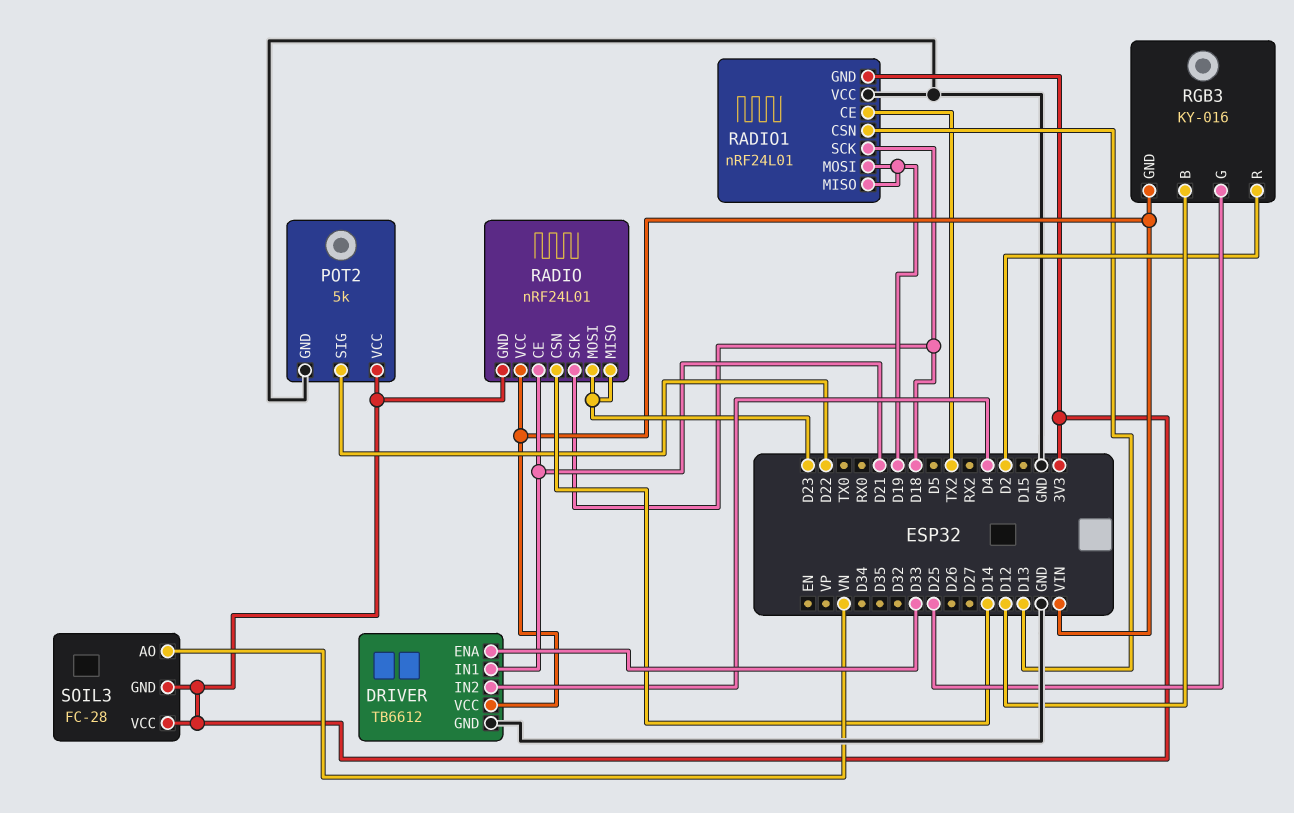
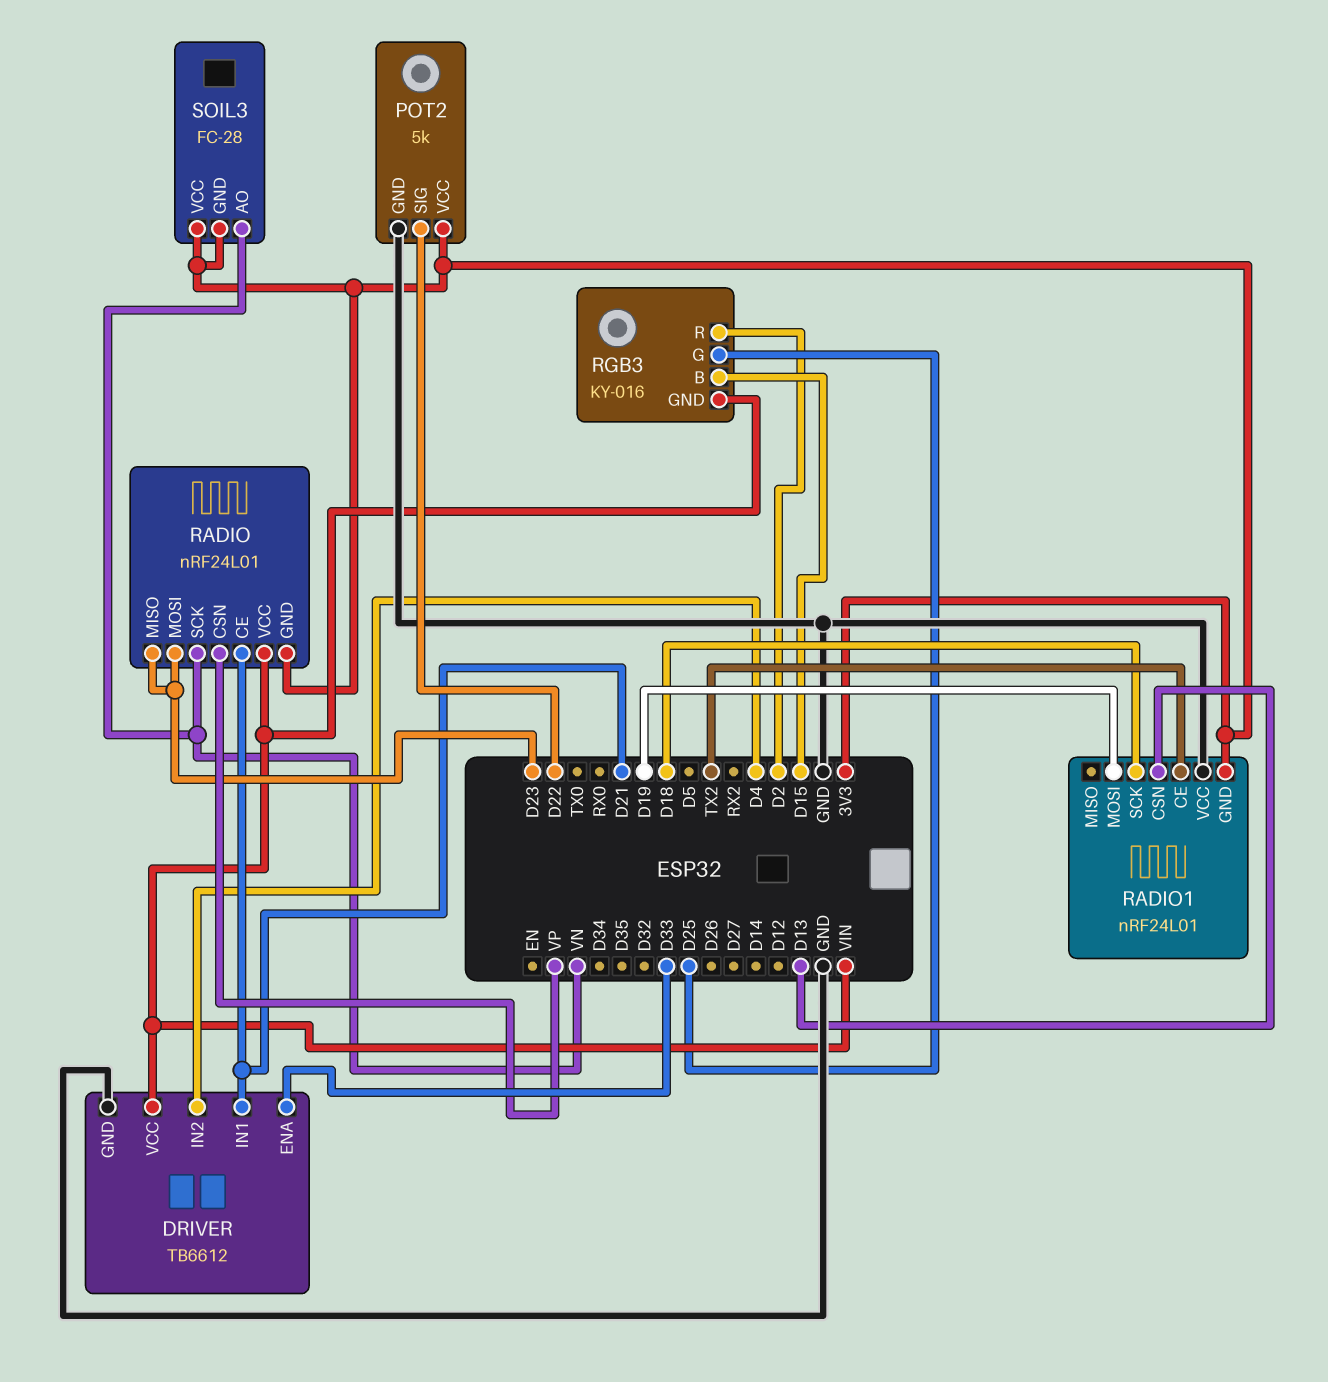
RADIO pin CSN: D14 -> VP
RADIO pin SCK: D18 -> VN
RADIO1 pin MISO: D19 -> none
RGB3 pin B: D12 -> D15

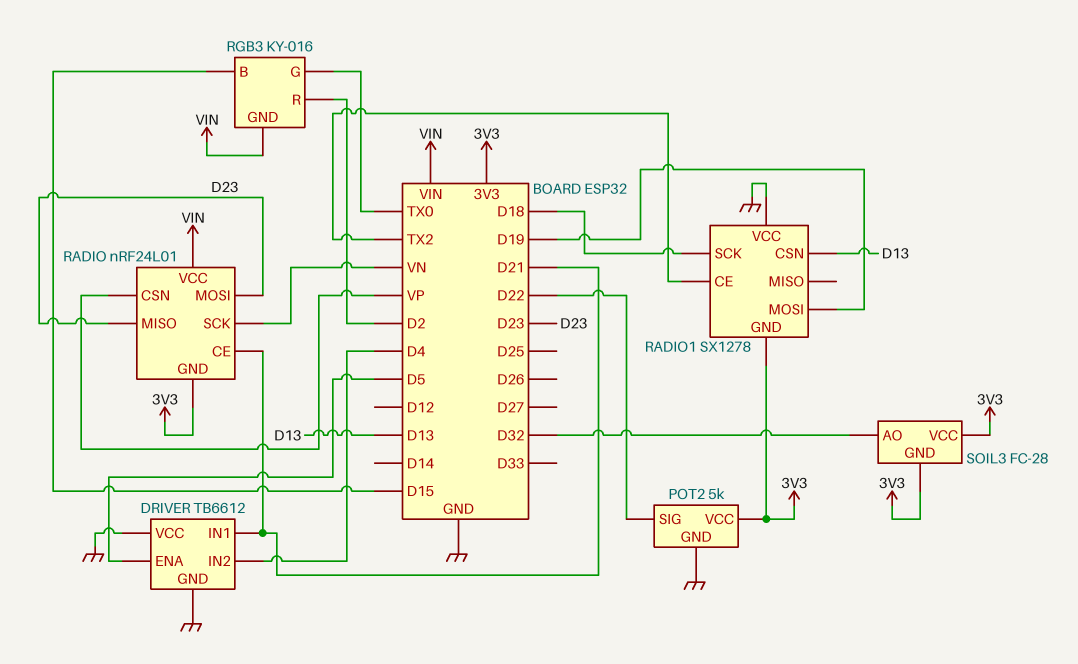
DRIVER pin ENA: D33 -> D5
DRIVER pin VCC: VIN -> GND
RADIO1: nRF24L01 -> SX1278
RGB3 pin G: D25 -> TX0
SOIL3 pin AO: VN -> D32

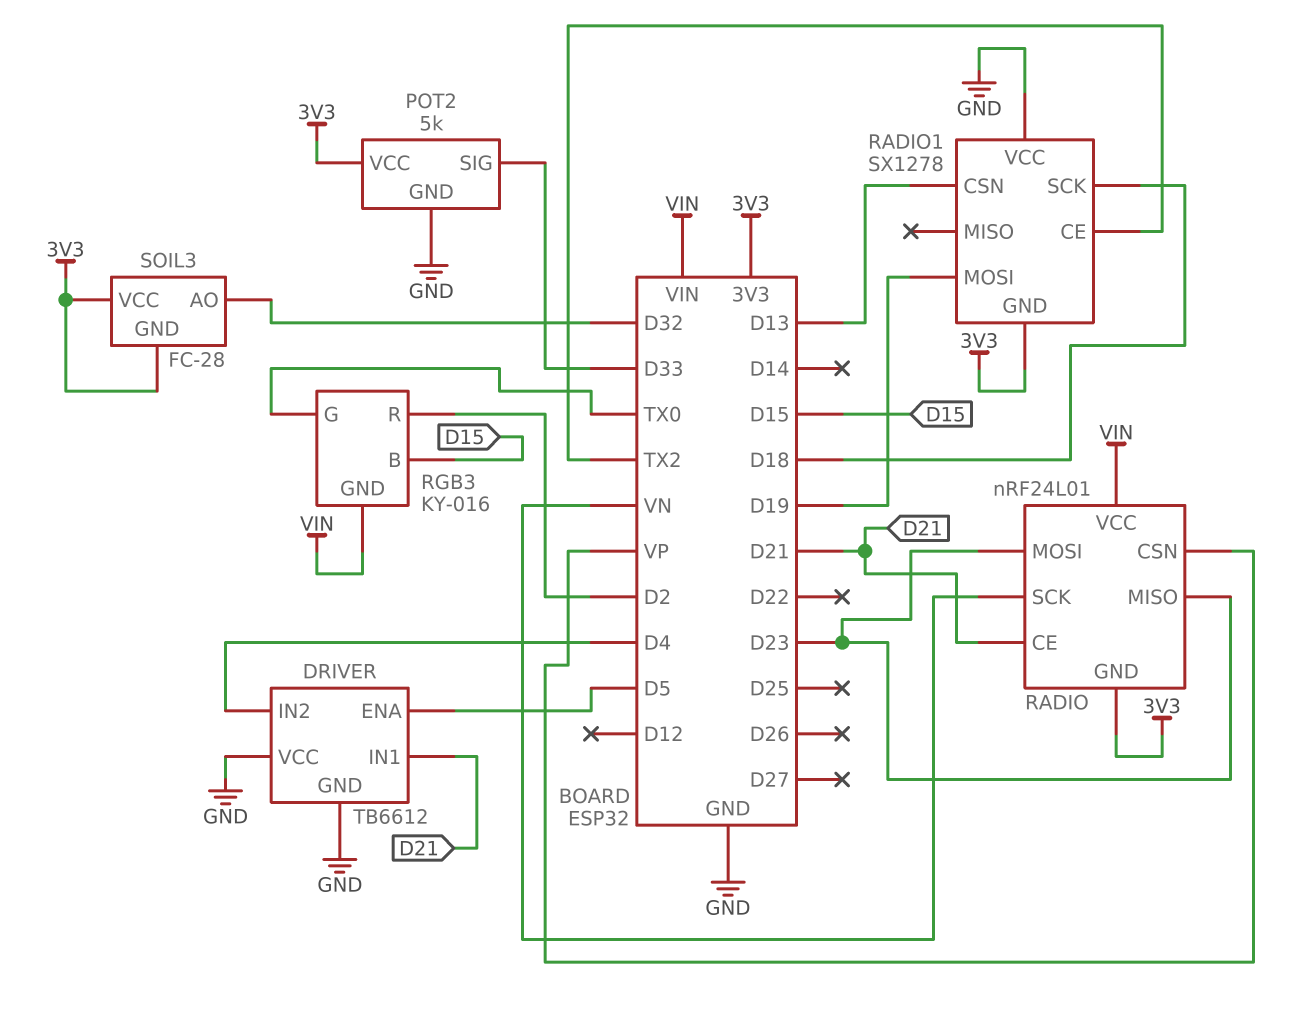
POT2 pin SIG: D22 -> D33

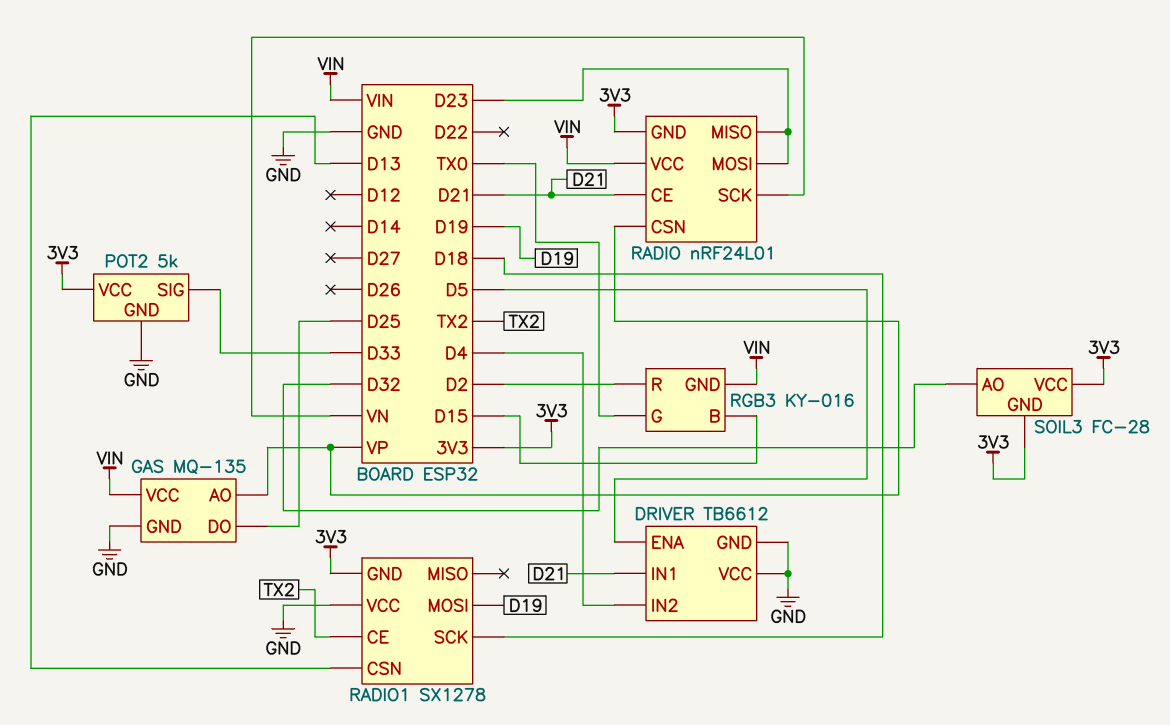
GAS: none -> MQ-135
GAS pin AO: none -> VP
GAS pin DO: none -> D25
GAS pin GND: none -> GND
GAS pin VCC: none -> VIN

